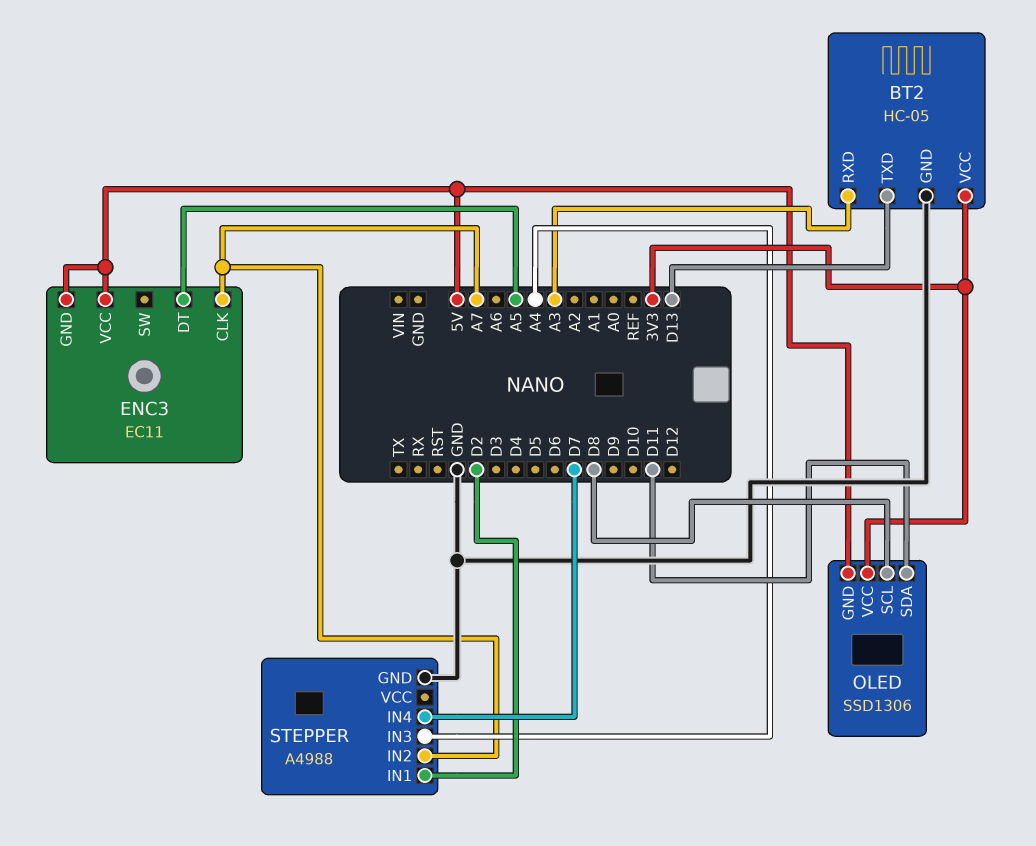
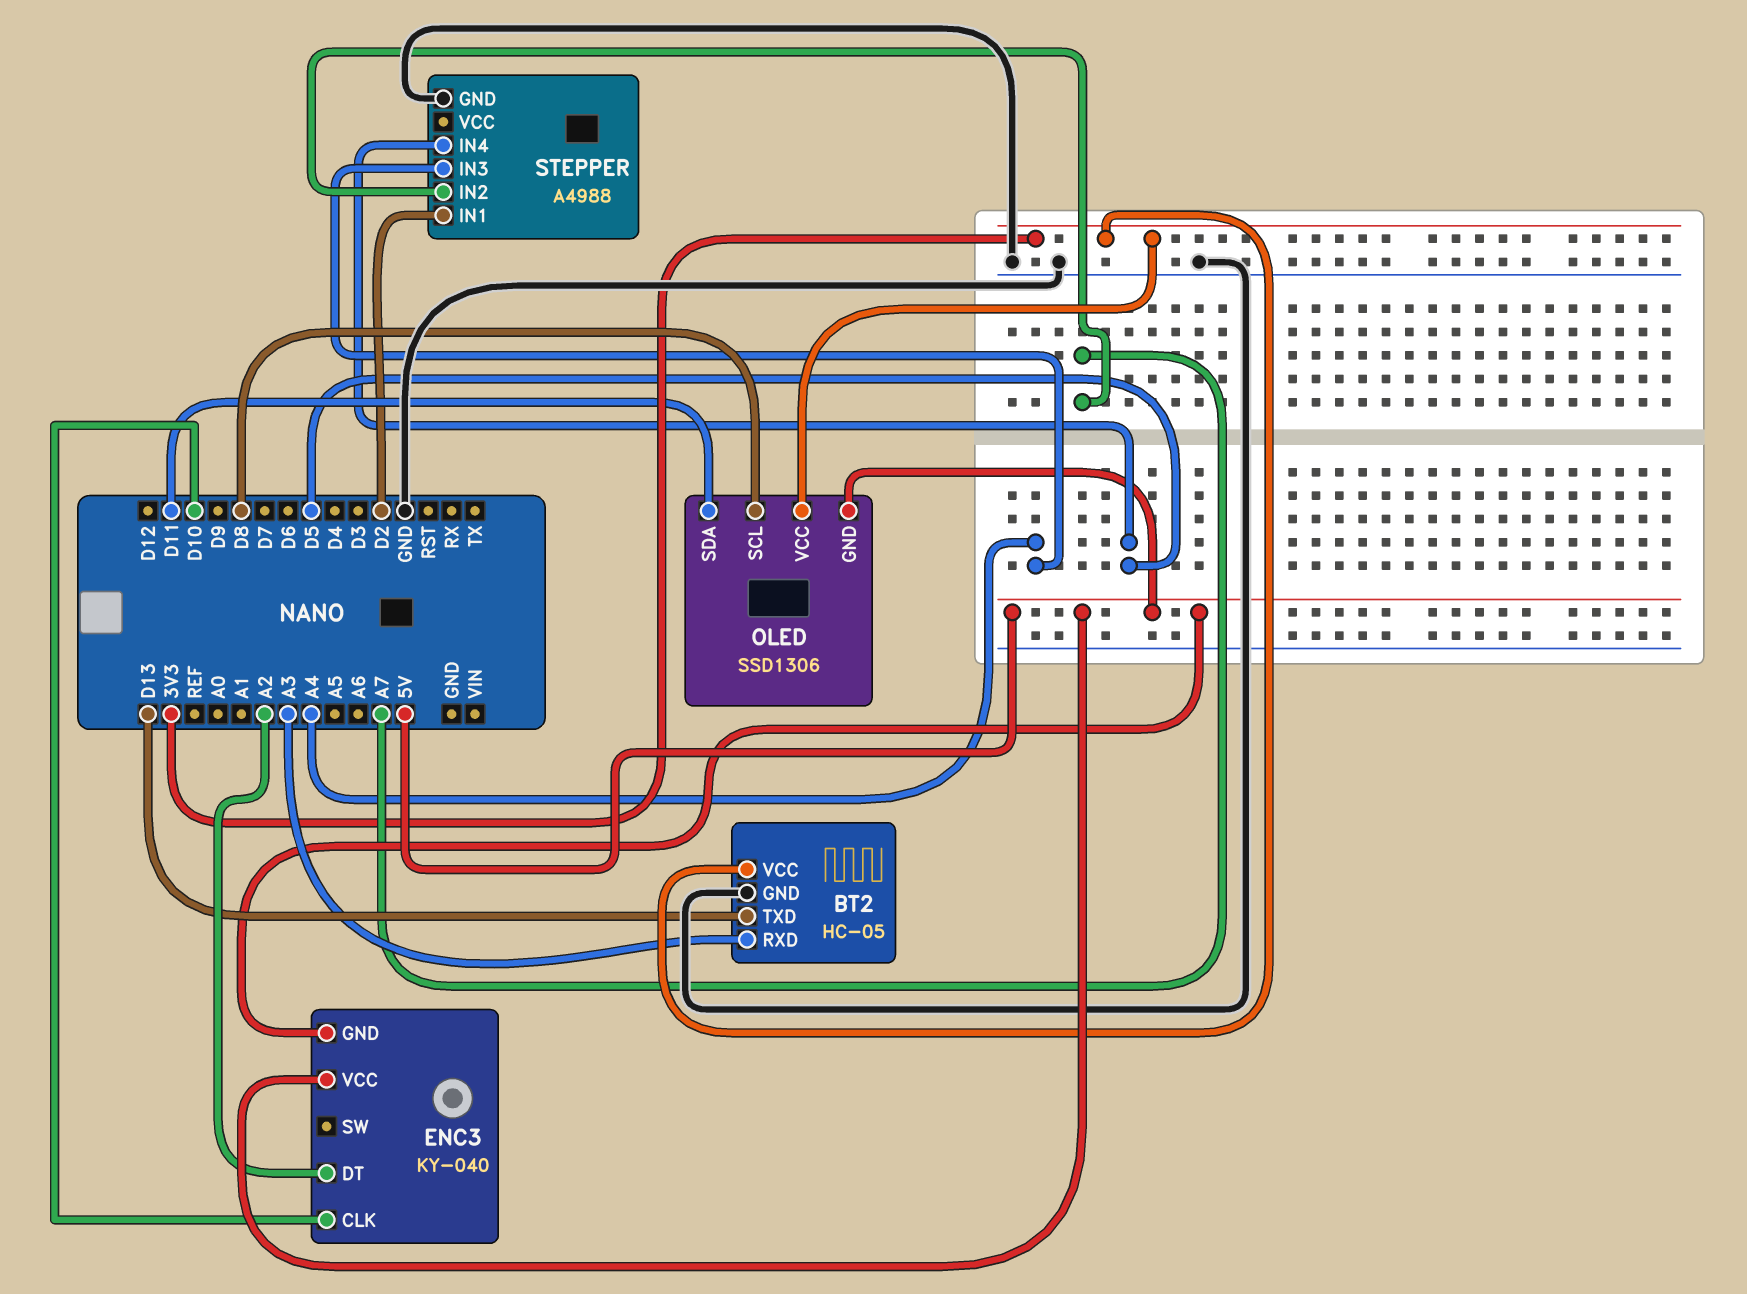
ENC3: EC11 -> KY-040
ENC3 pin CLK: A7 -> D10
ENC3 pin DT: A5 -> A2
STEPPER pin IN4: D7 -> D5

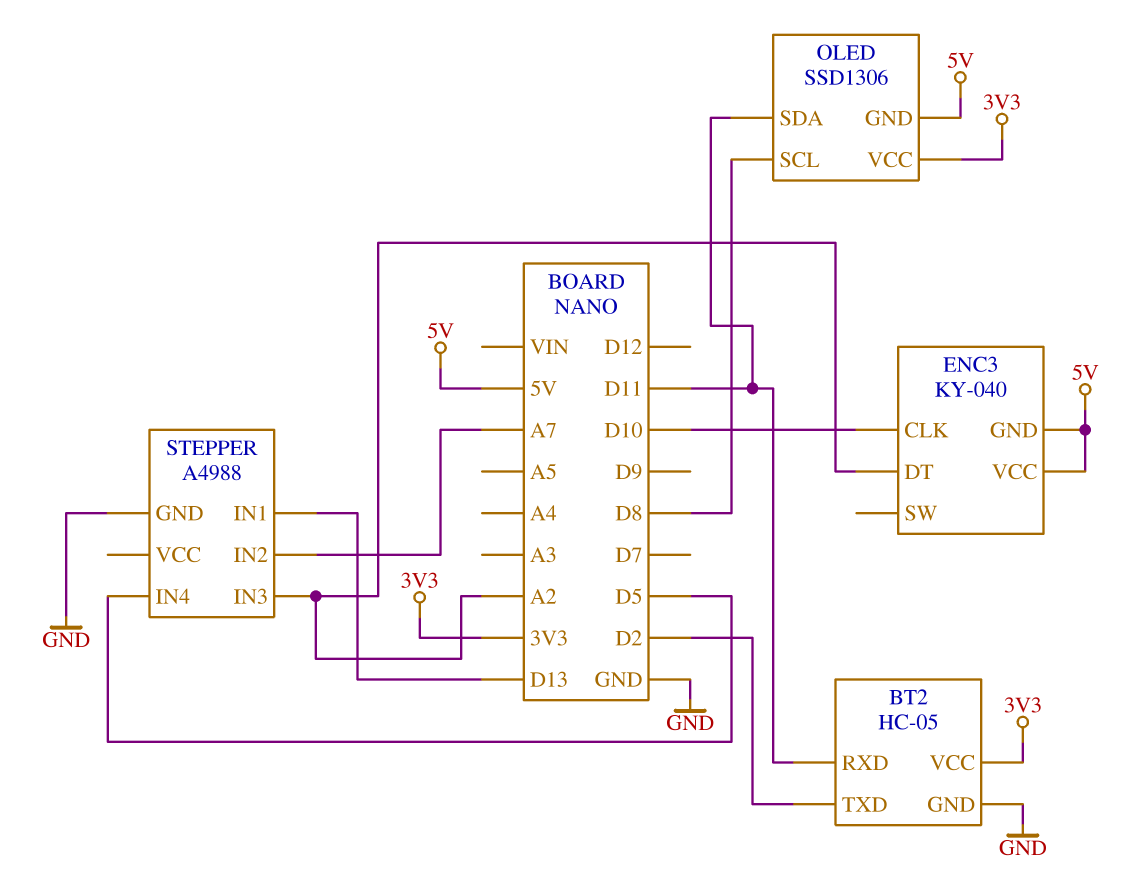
BT2 pin RXD: A3 -> D11
BT2 pin TXD: D13 -> D2
STEPPER pin IN1: D2 -> D13
STEPPER pin IN3: A4 -> A2

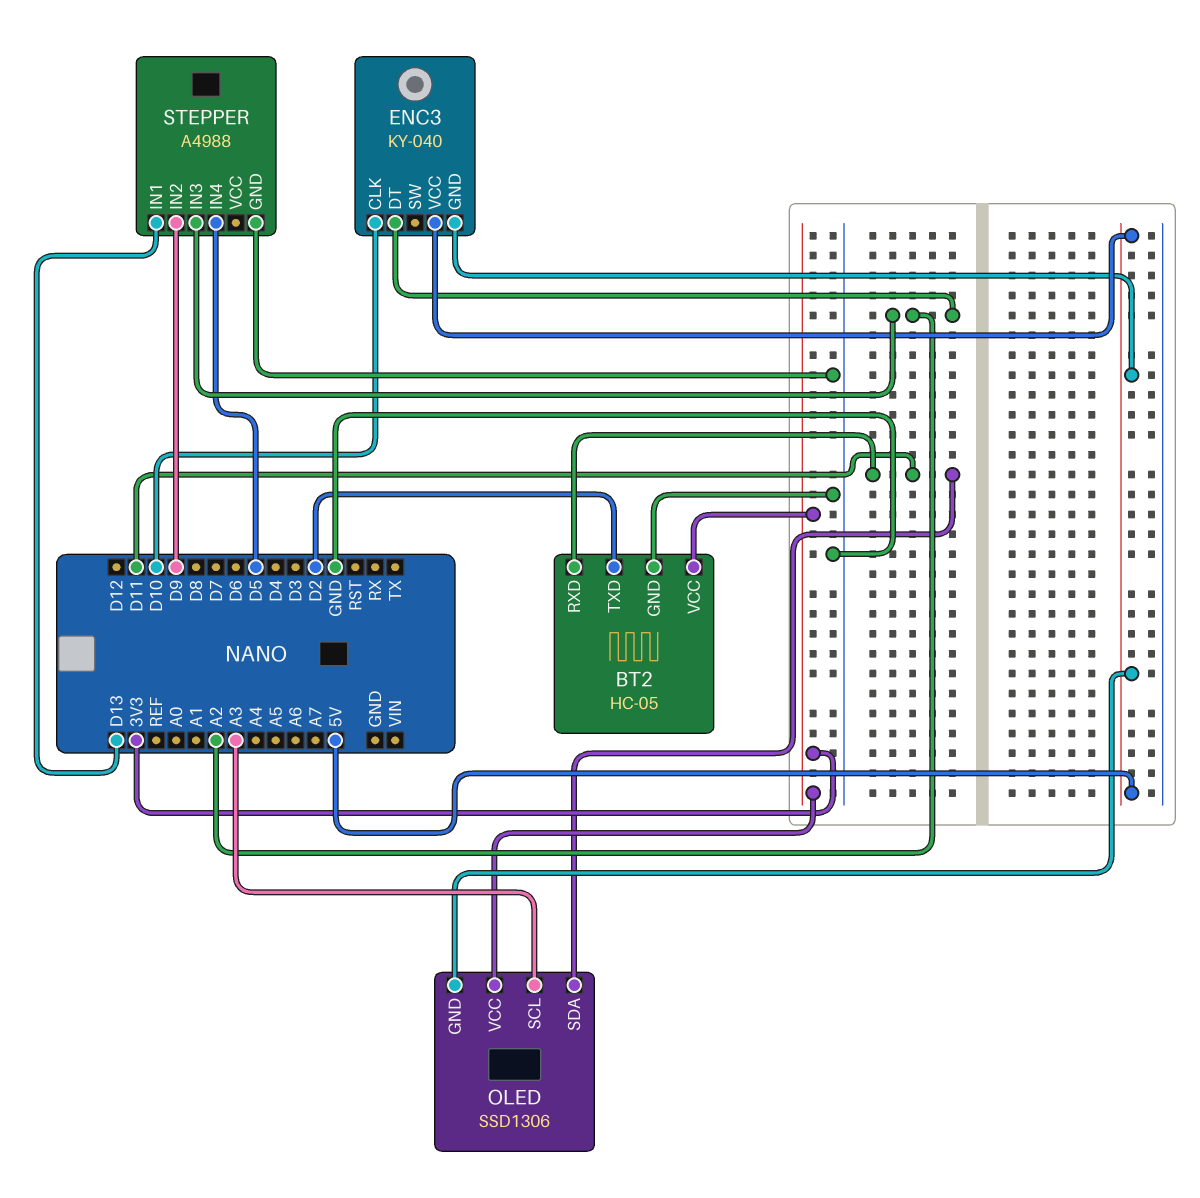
OLED pin SCL: D8 -> A3
STEPPER pin IN2: A7 -> D9

